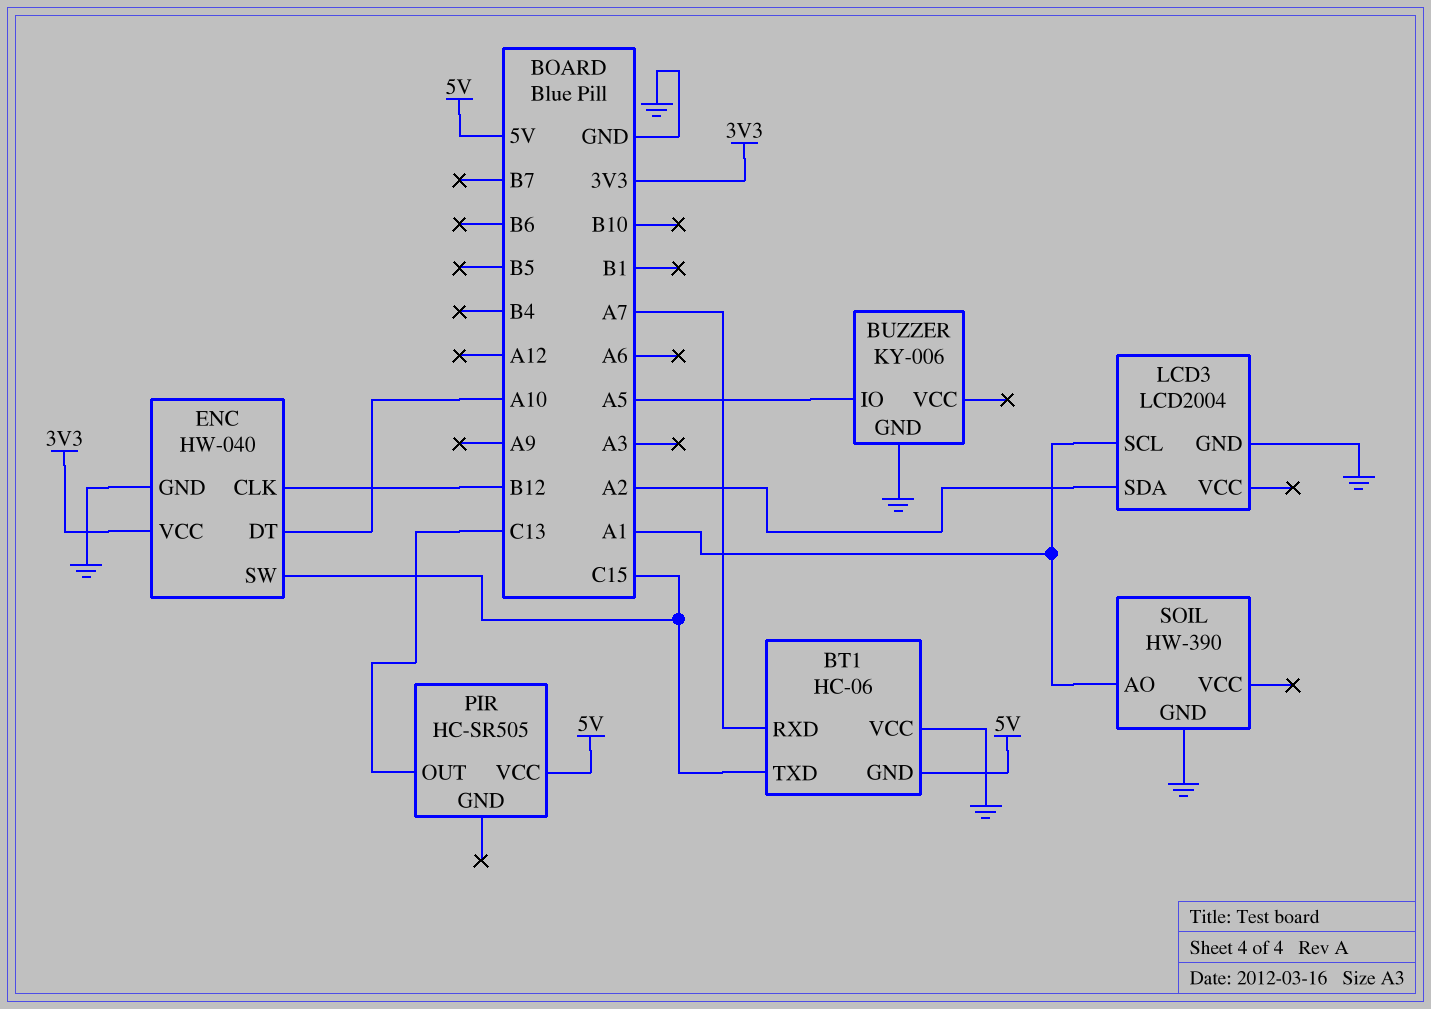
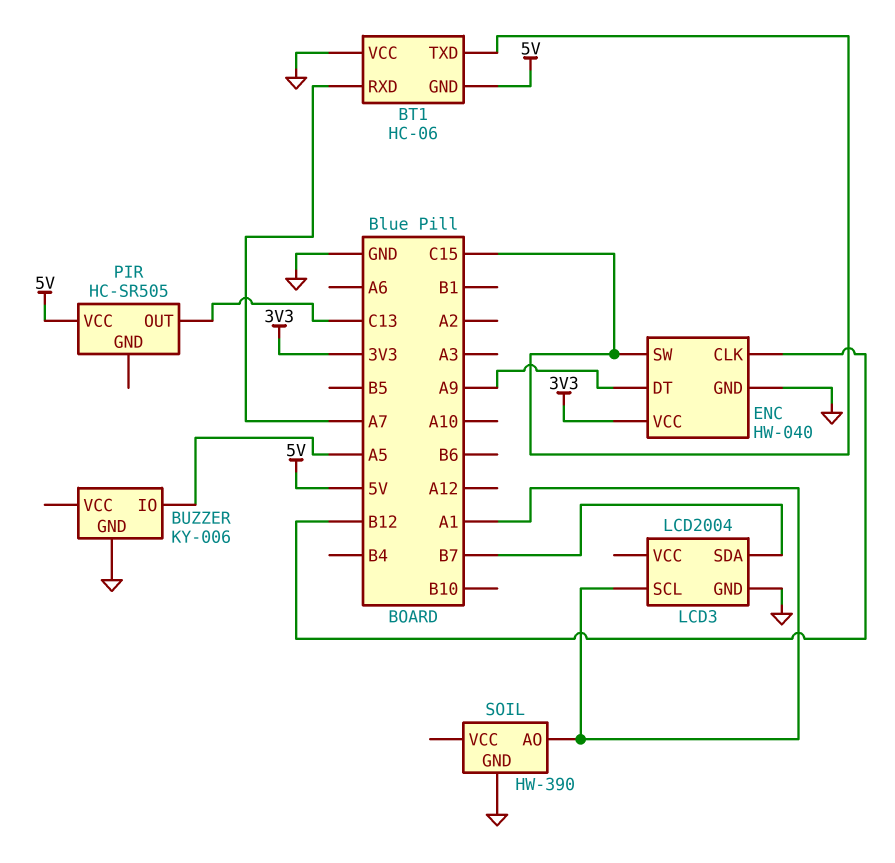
ENC pin DT: A10 -> A9
LCD3 pin SDA: A2 -> B7

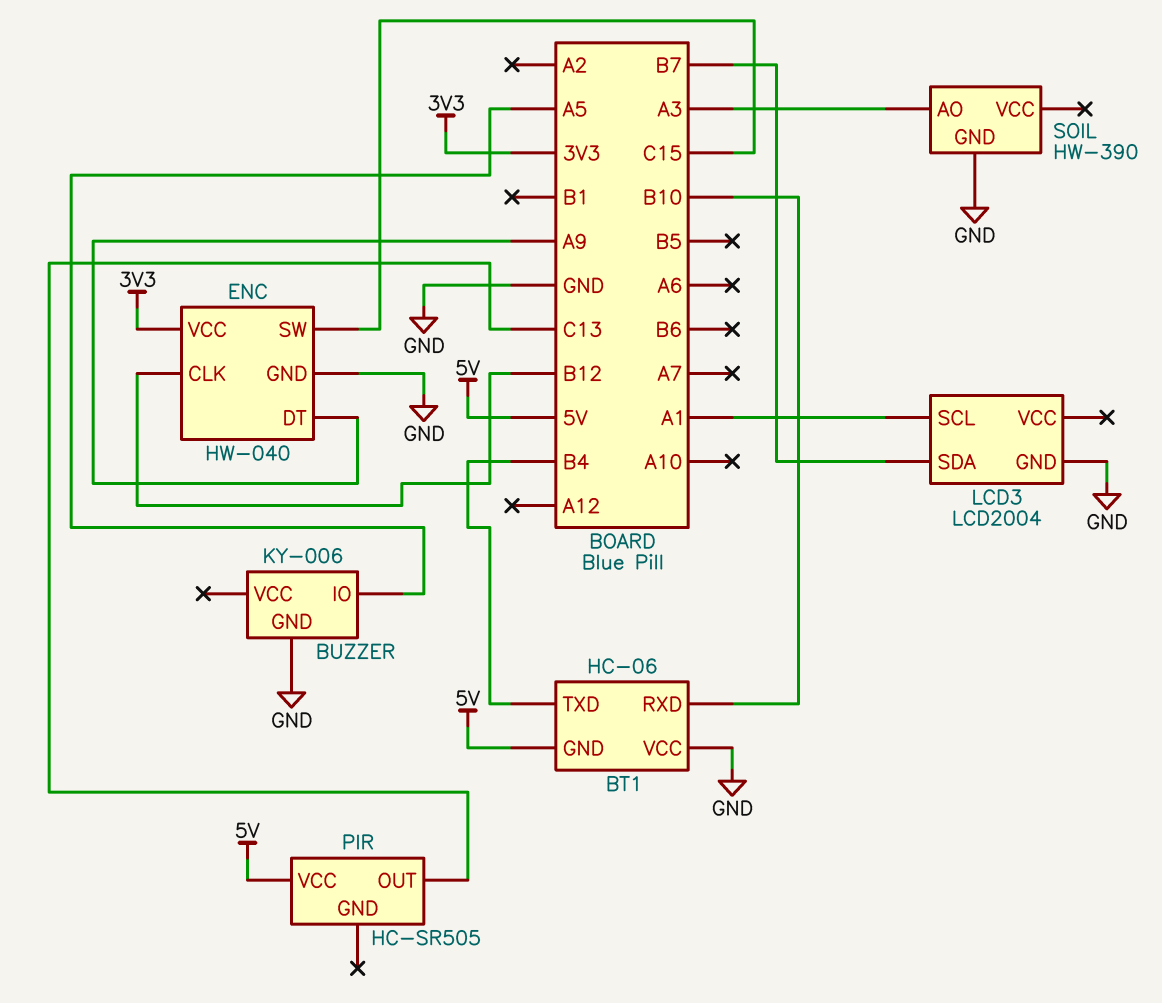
BT1 pin RXD: A7 -> B10
BT1 pin TXD: C15 -> B4
SOIL pin AO: A1 -> A3

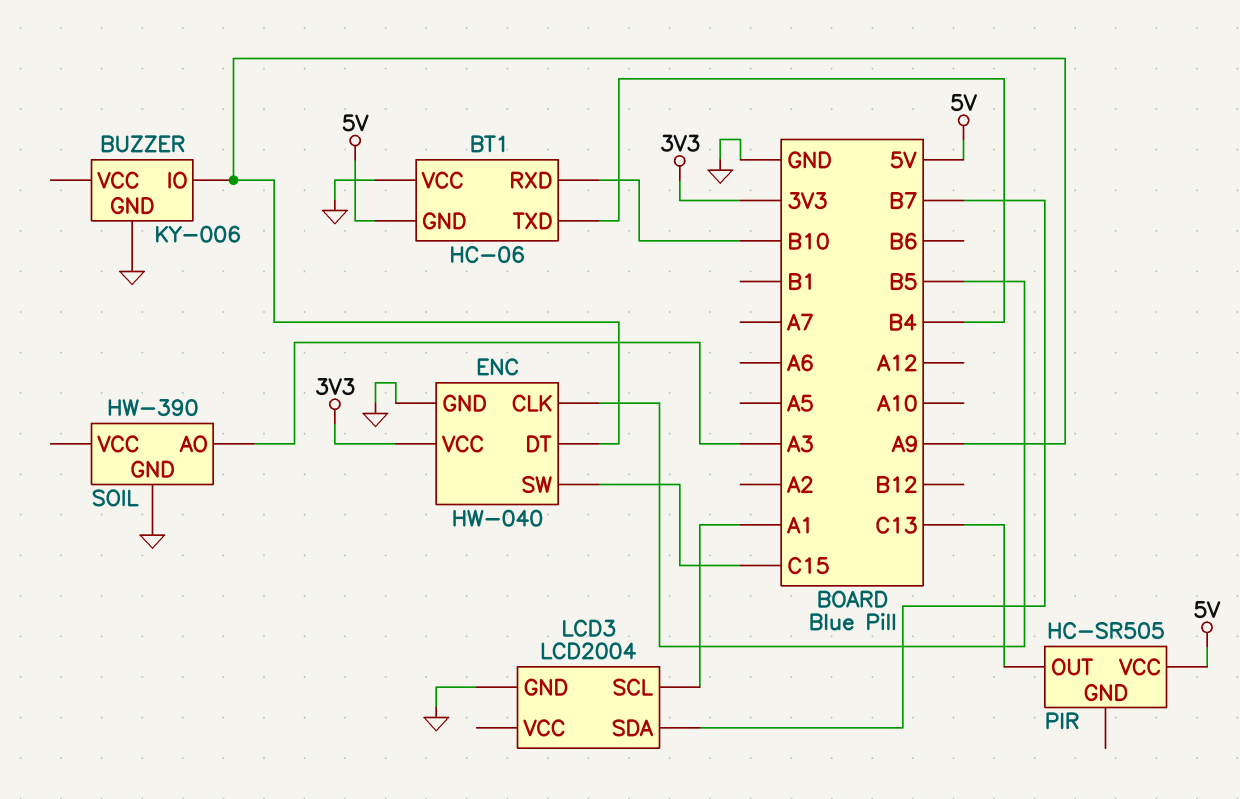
BUZZER pin IO: A5 -> A9
ENC pin CLK: B12 -> B5

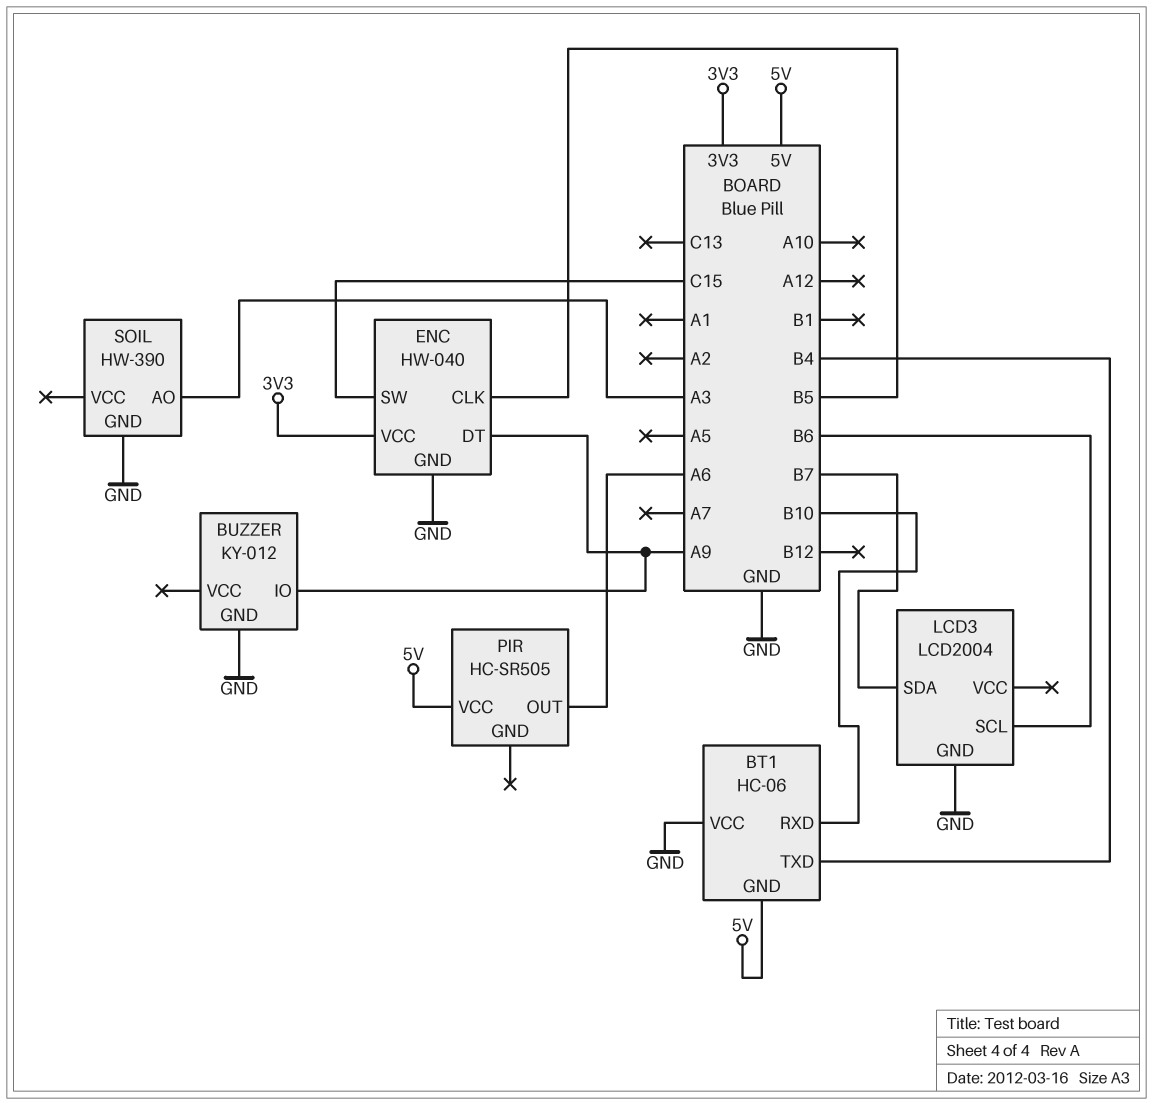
BUZZER: KY-006 -> KY-012
LCD3 pin SCL: A1 -> B6
PIR pin OUT: C13 -> A6

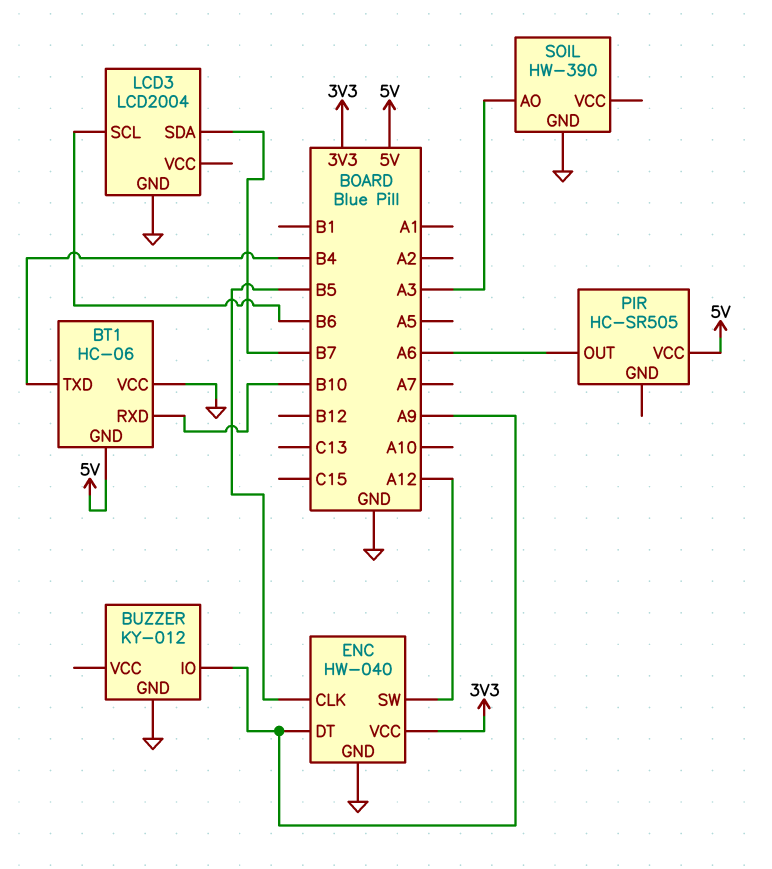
ENC pin SW: C15 -> A12

